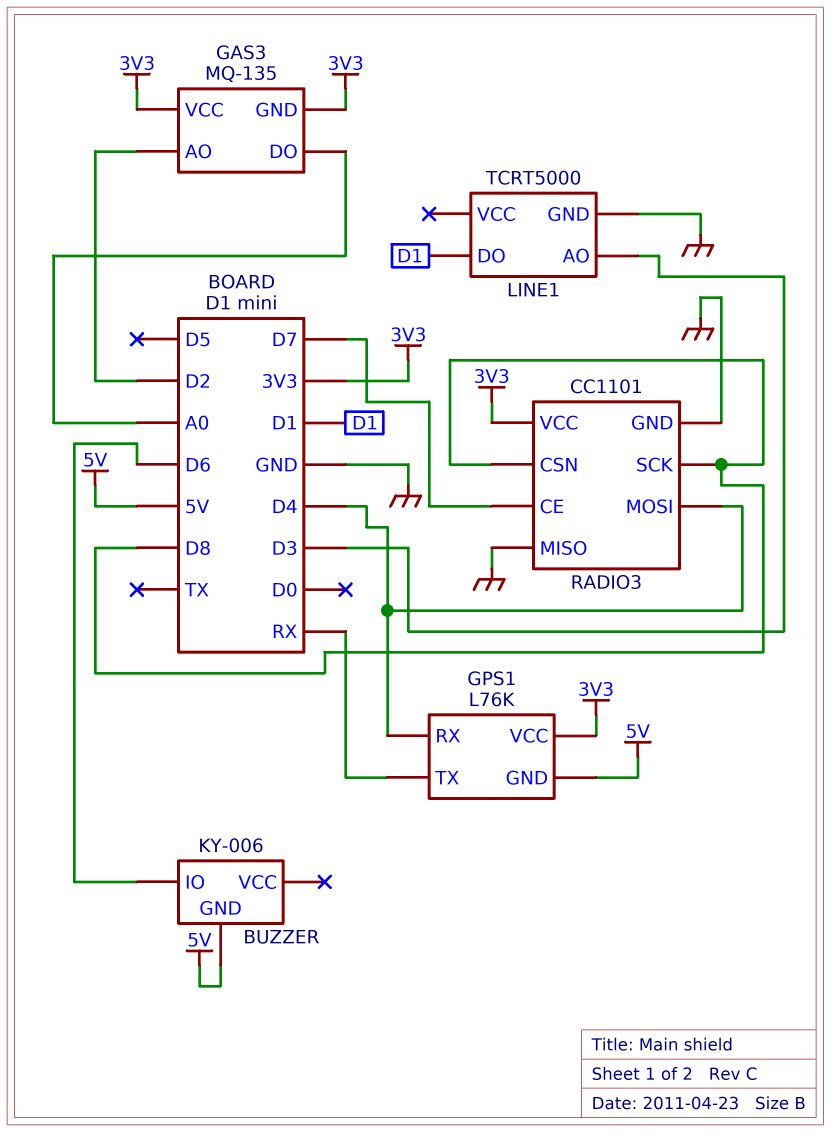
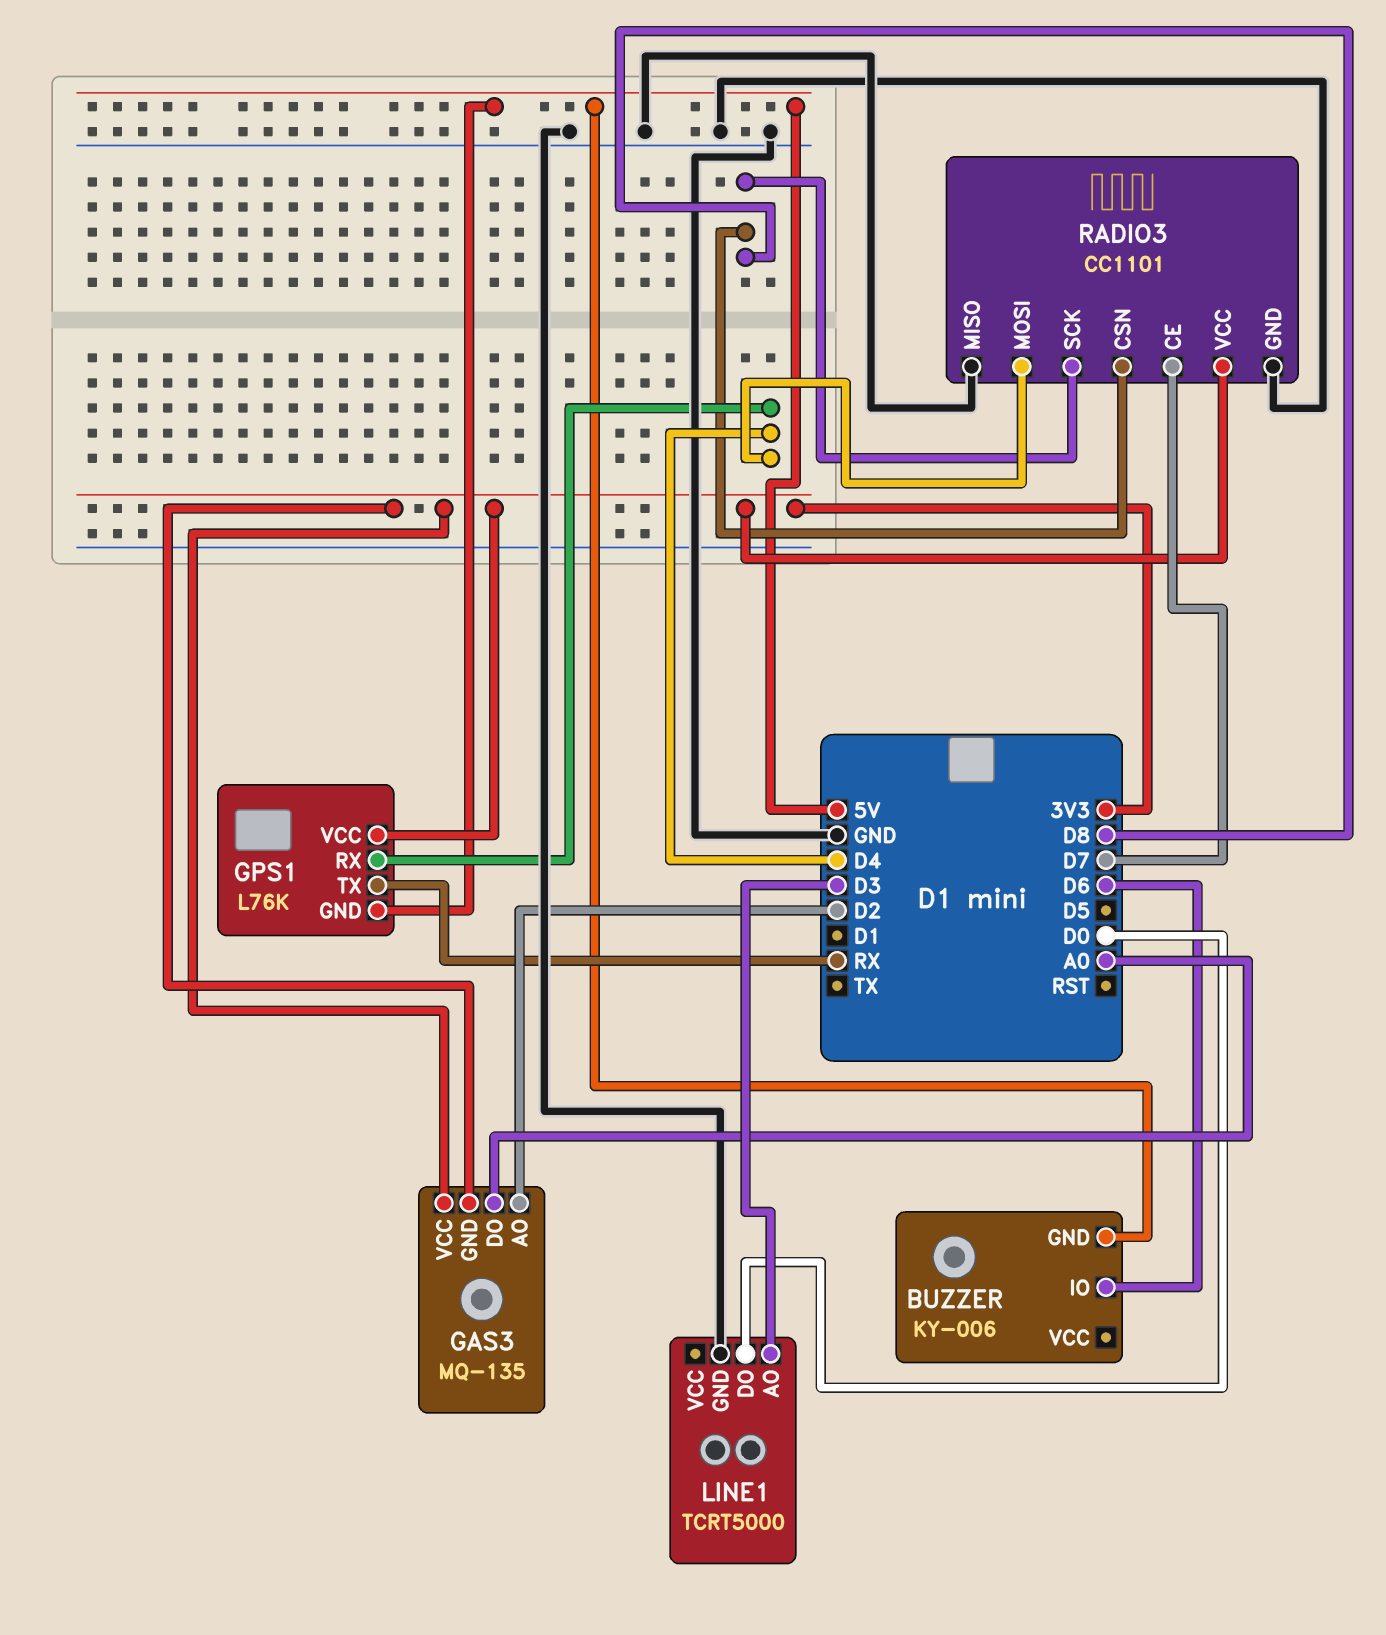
LINE1 pin DO: D1 -> D0

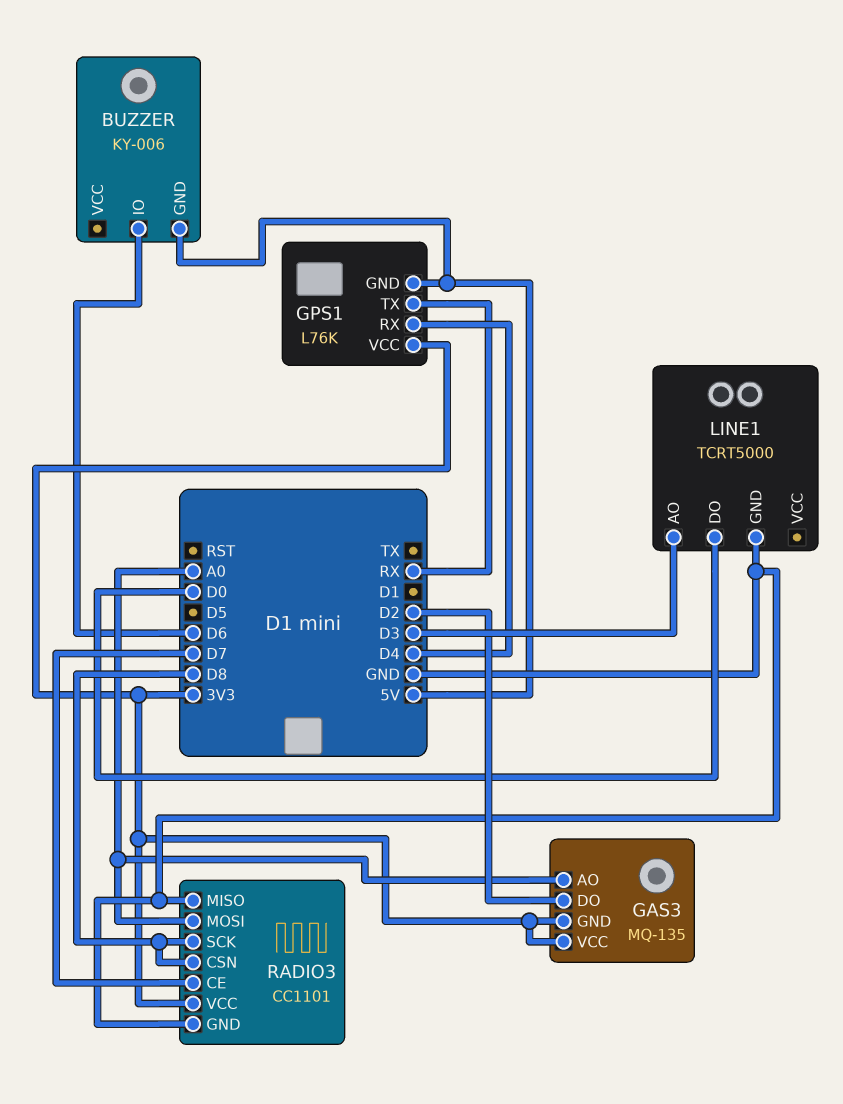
GAS3 pin AO: D2 -> A0
GAS3 pin DO: A0 -> D2
RADIO3 pin MOSI: D4 -> A0

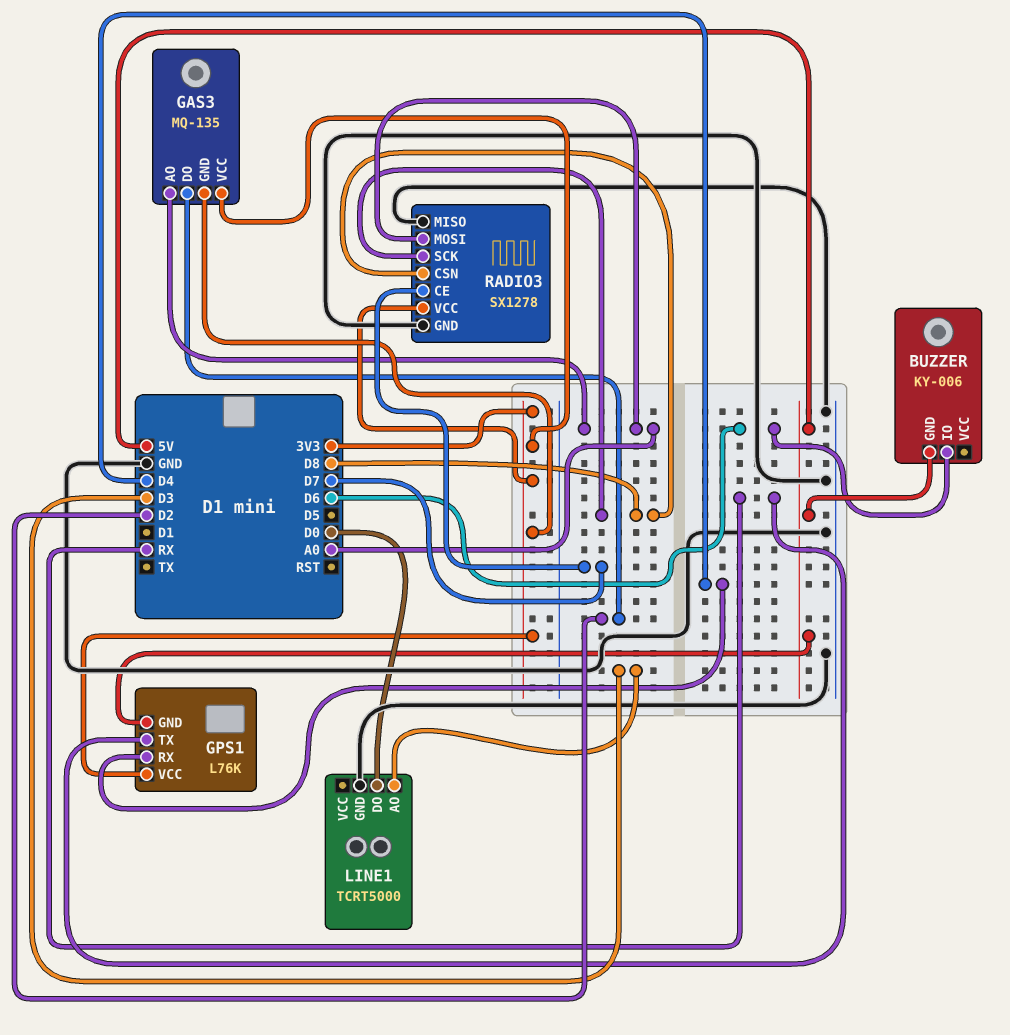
RADIO3: CC1101 -> SX1278

